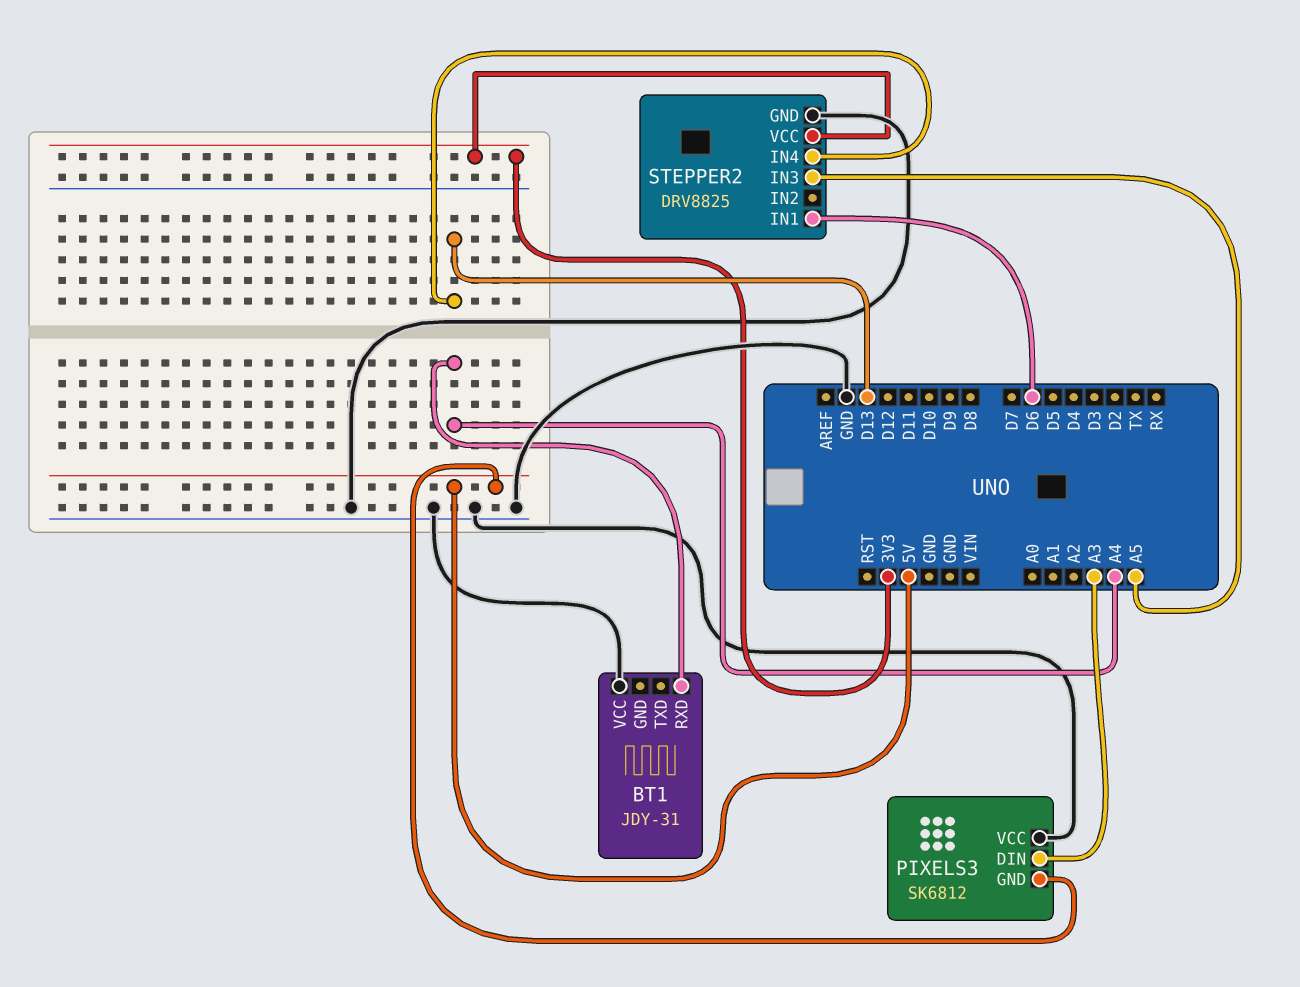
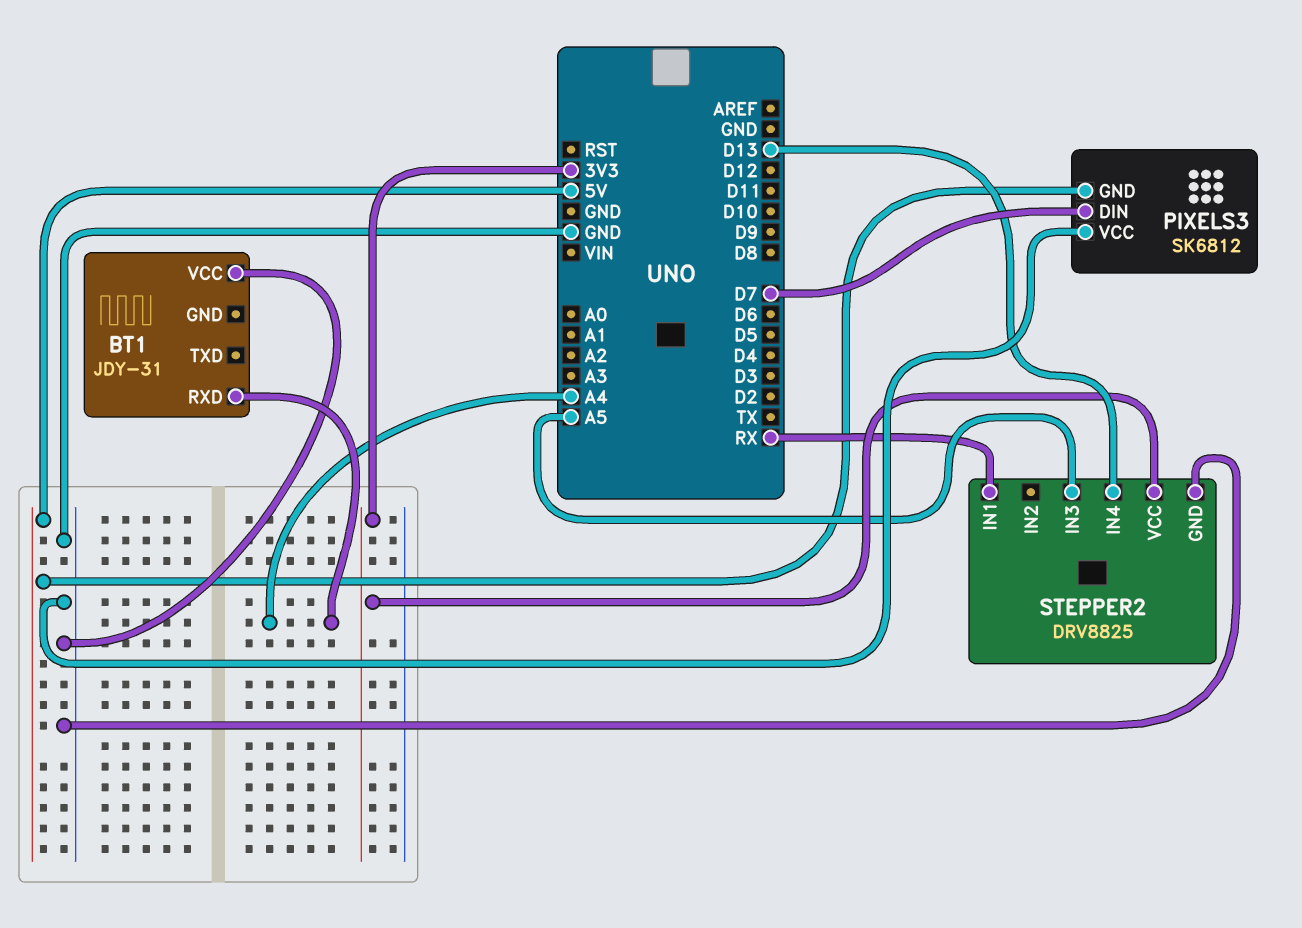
PIXELS3 pin DIN: A3 -> D7
STEPPER2 pin IN1: D6 -> RX

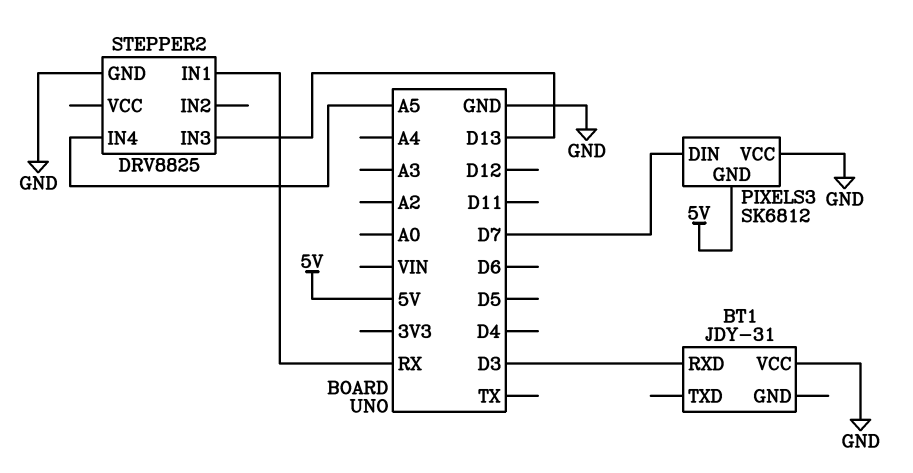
BT1 pin RXD: A4 -> D3
STEPPER2 pin IN3: A5 -> D13
STEPPER2 pin IN4: D13 -> A5
STEPPER2 pin VCC: 3V3 -> none

